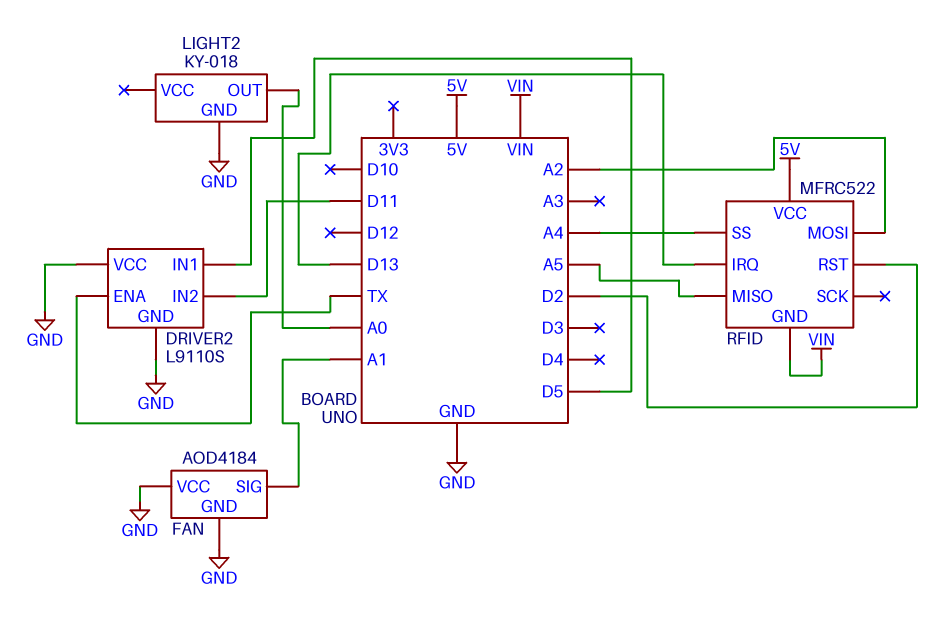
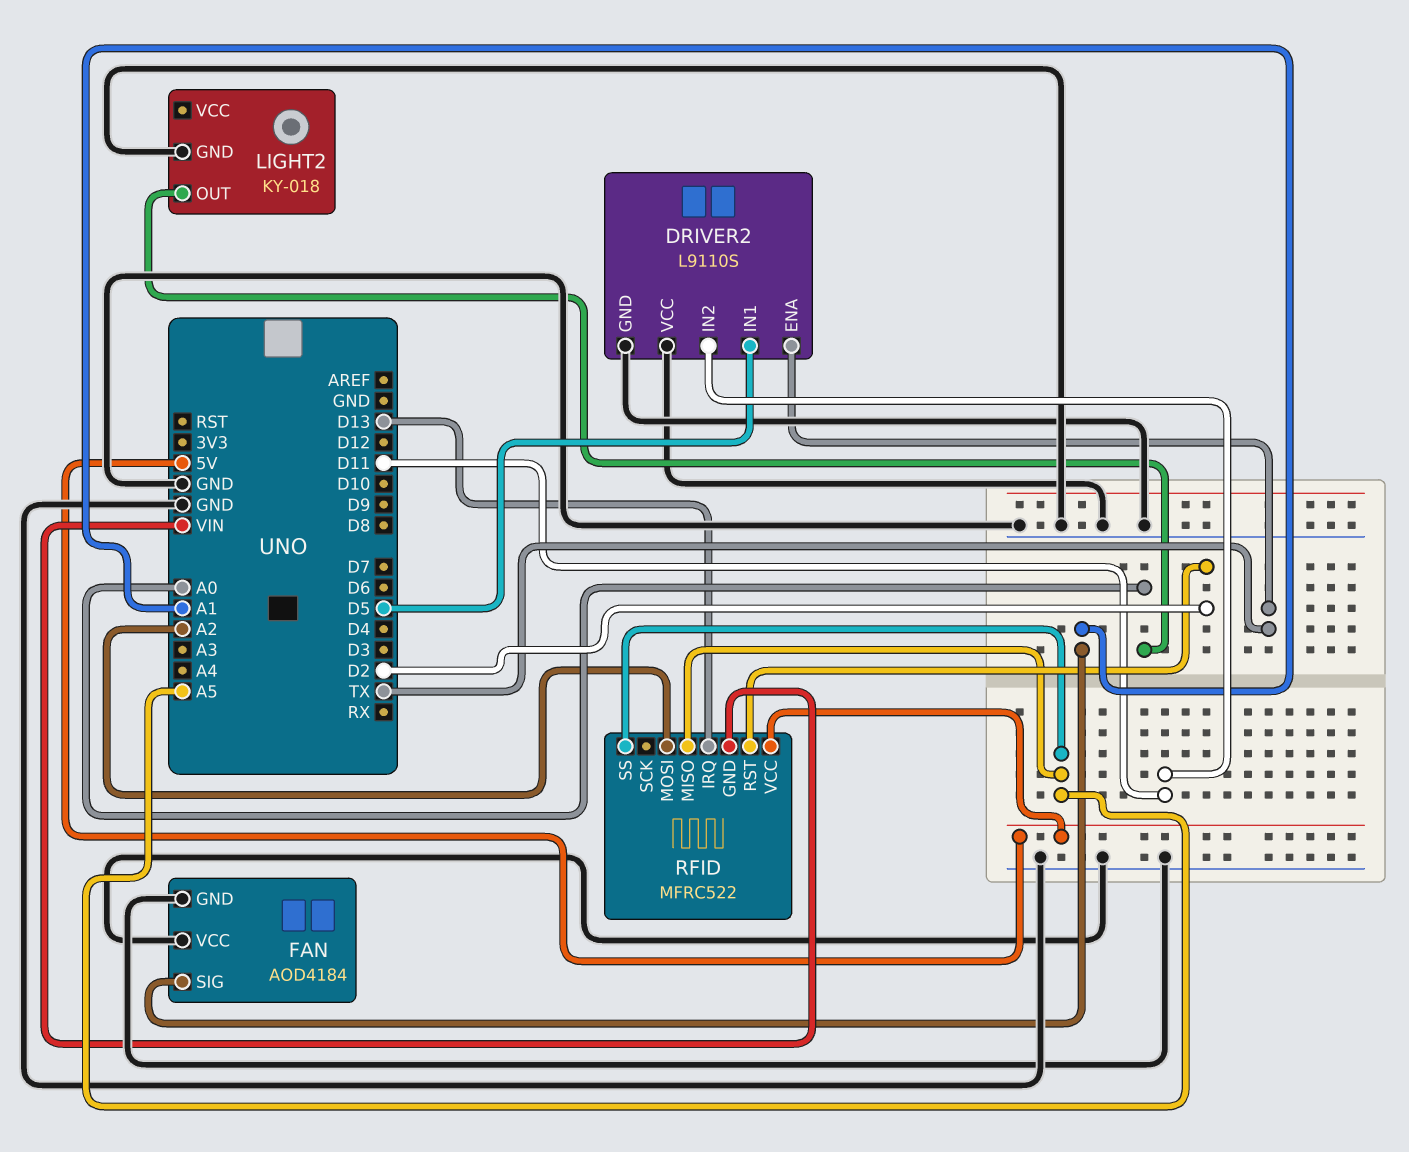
RFID pin SS: A4 -> A5

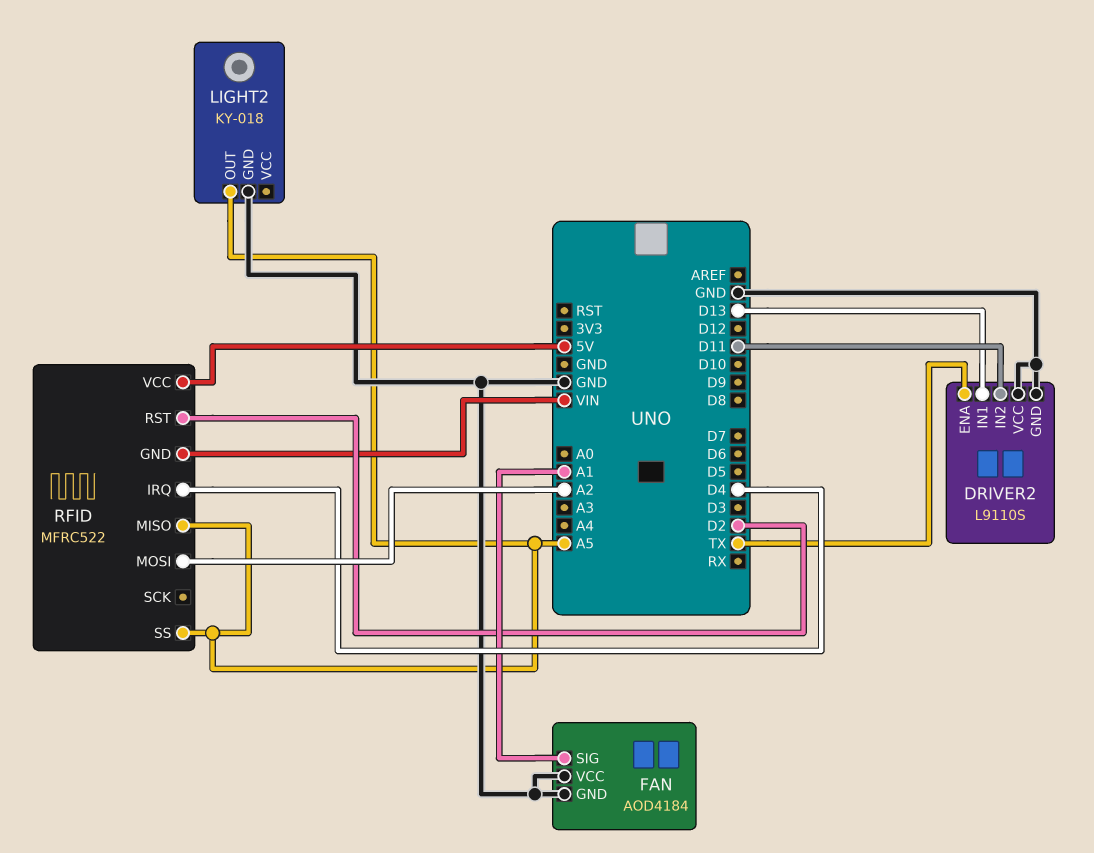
DRIVER2 pin IN1: D5 -> D13
LIGHT2 pin OUT: A0 -> A5
RFID pin IRQ: D13 -> D4

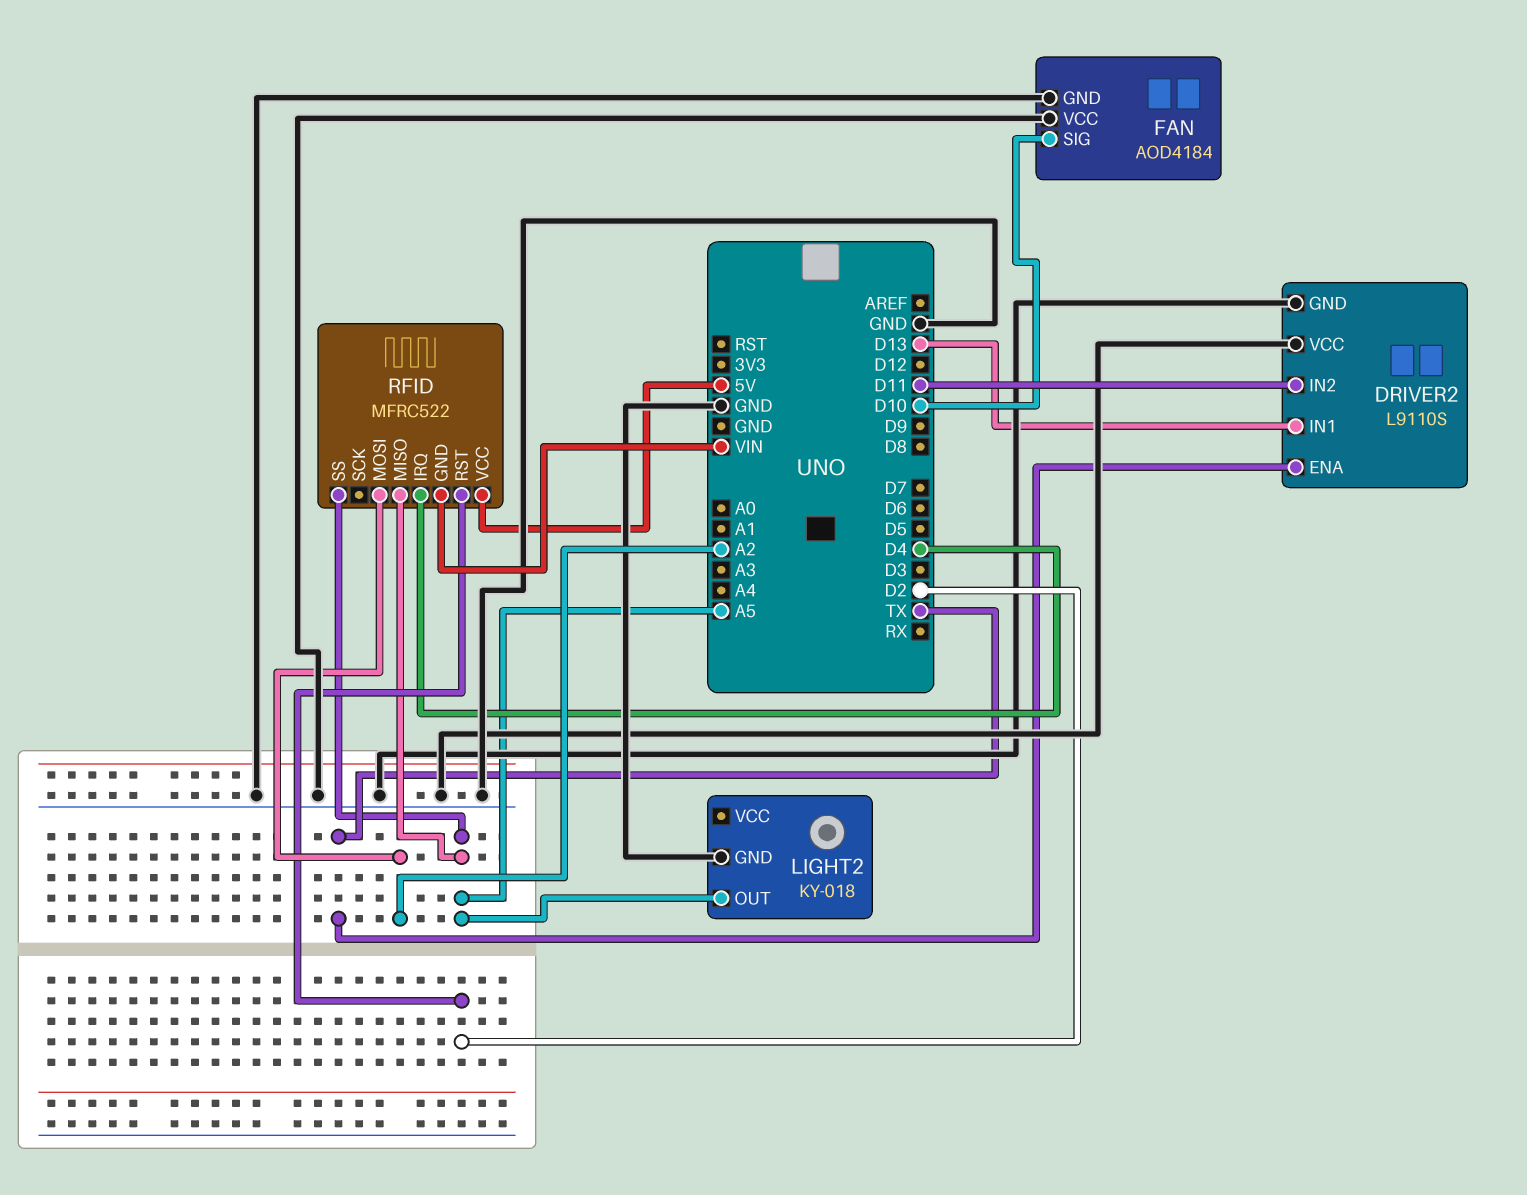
FAN pin SIG: A1 -> D10

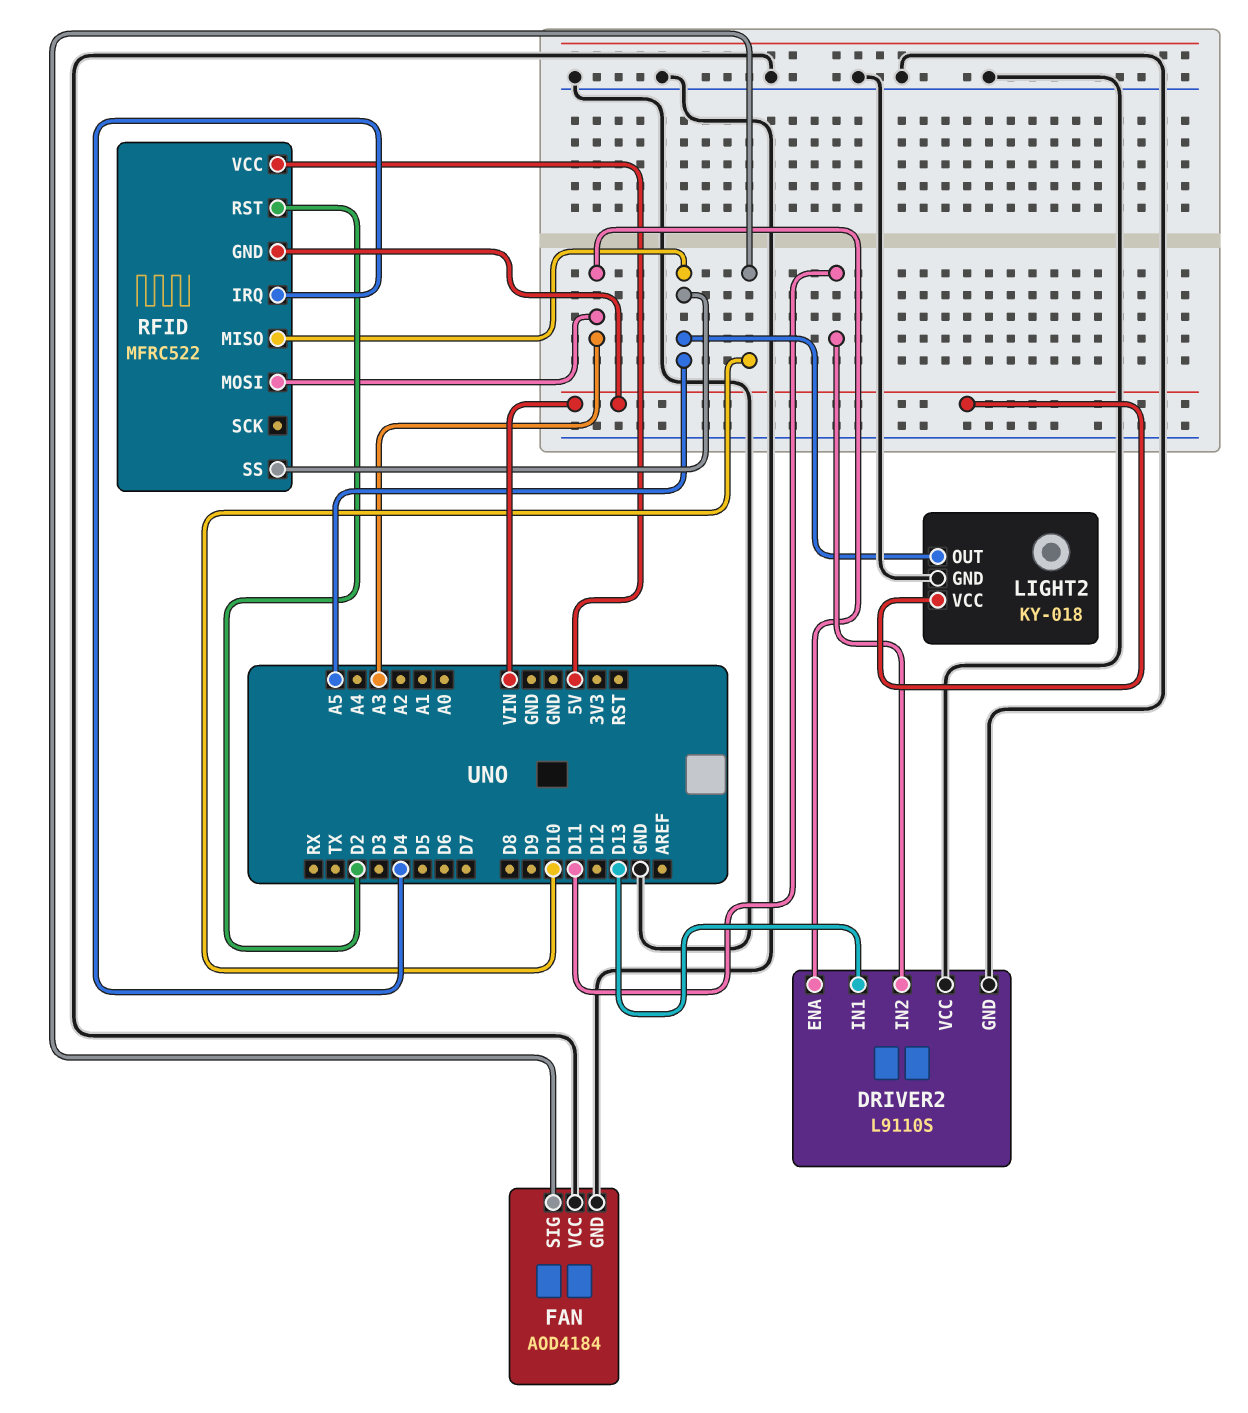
DRIVER2 pin ENA: TX -> A3
LIGHT2 pin VCC: none -> VIN
RFID pin MOSI: A2 -> A3

